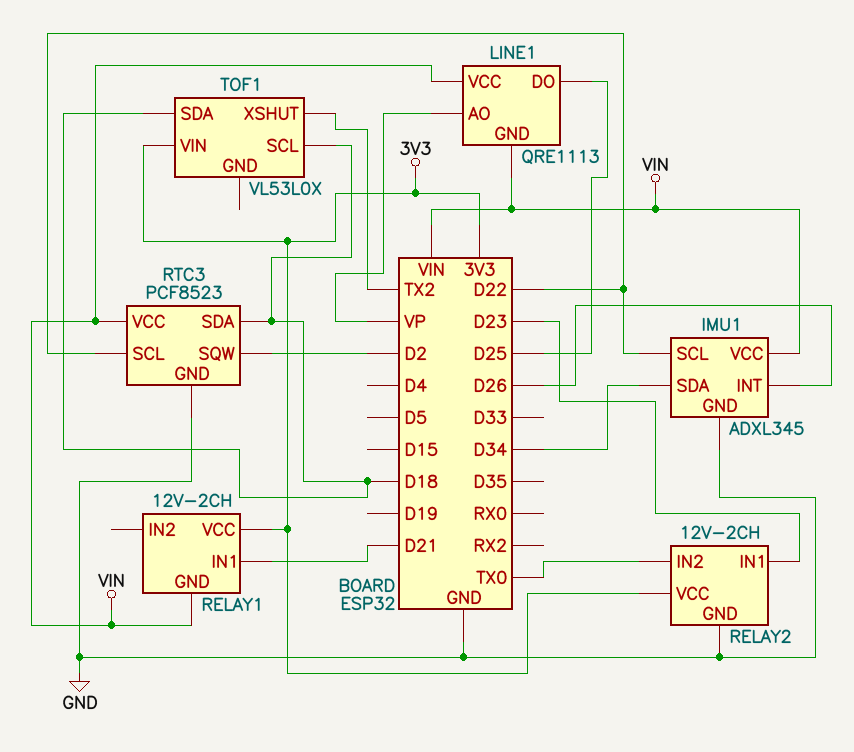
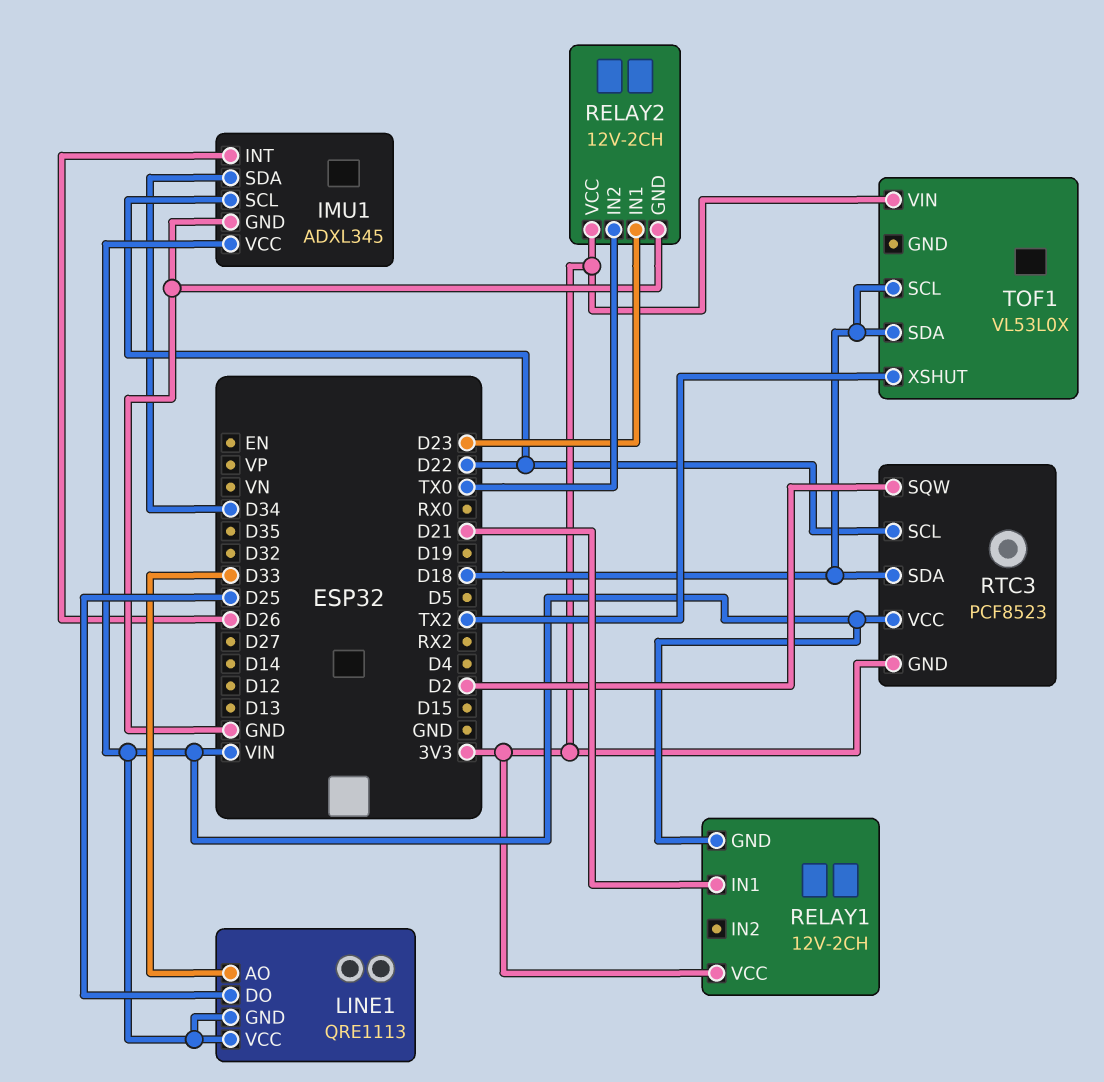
LINE1 pin AO: VP -> D33
RTC3 pin GND: GND -> 3V3

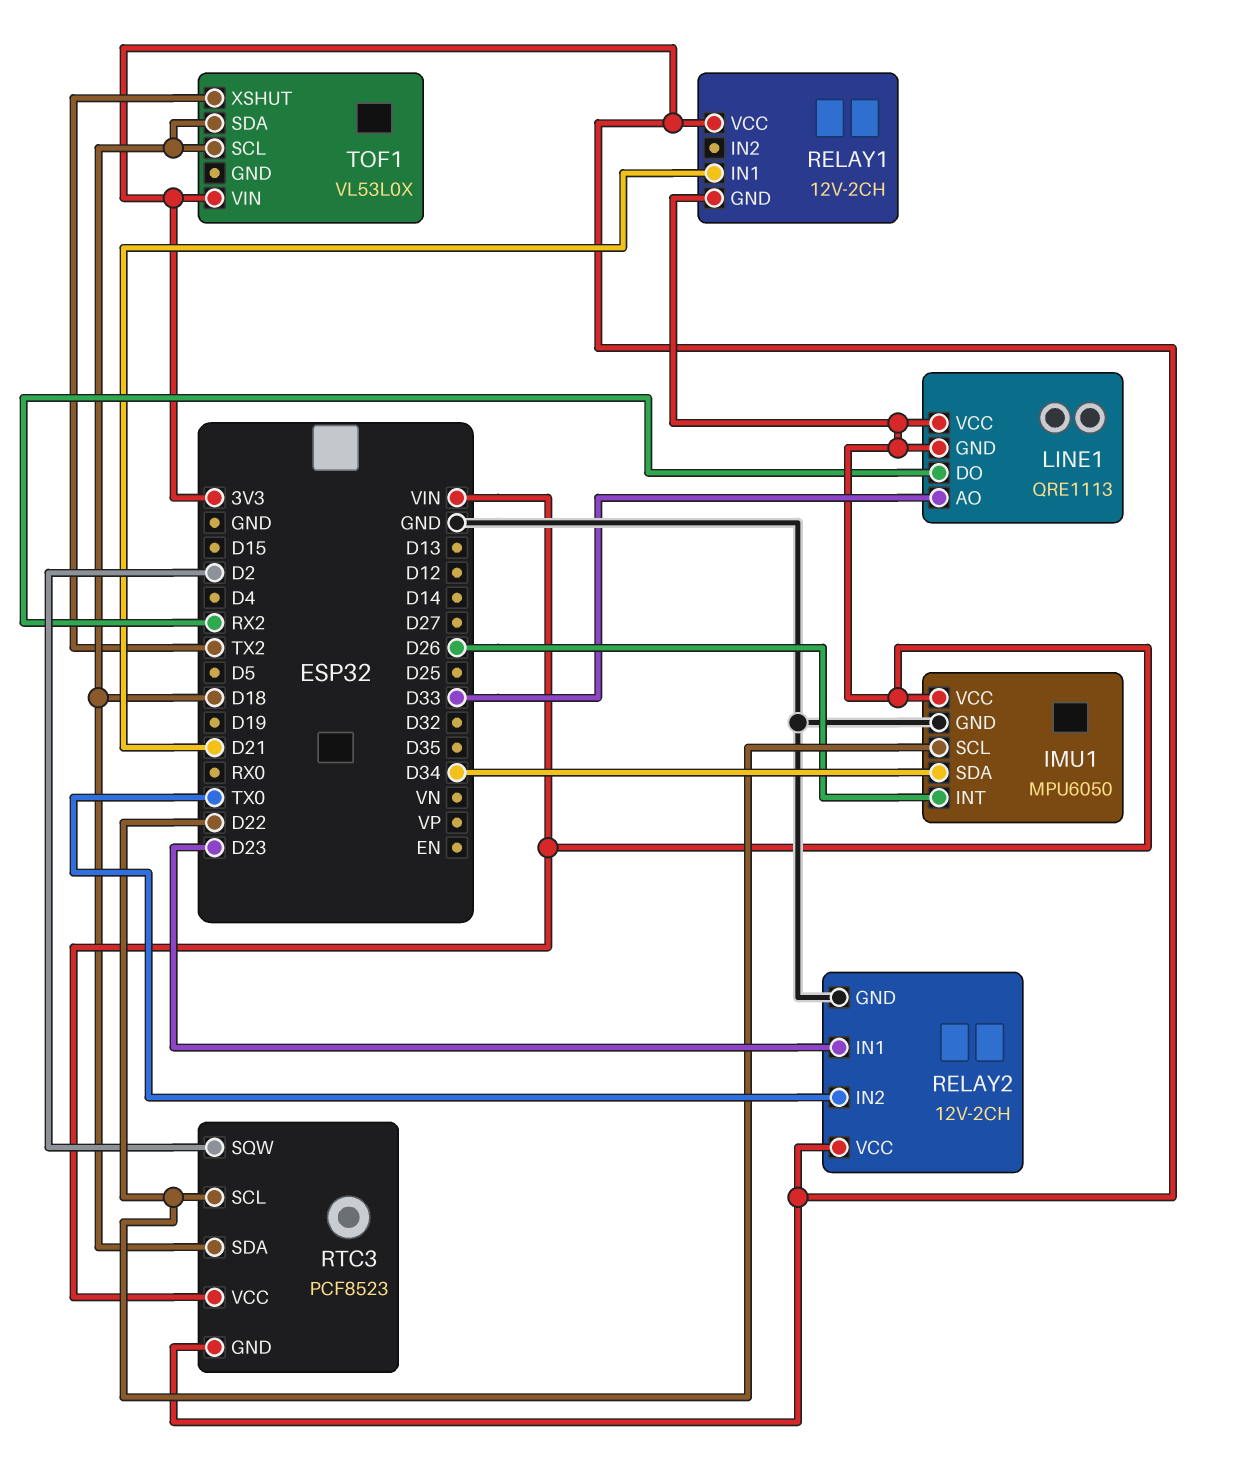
IMU1: ADXL345 -> MPU6050
LINE1 pin DO: D25 -> RX2

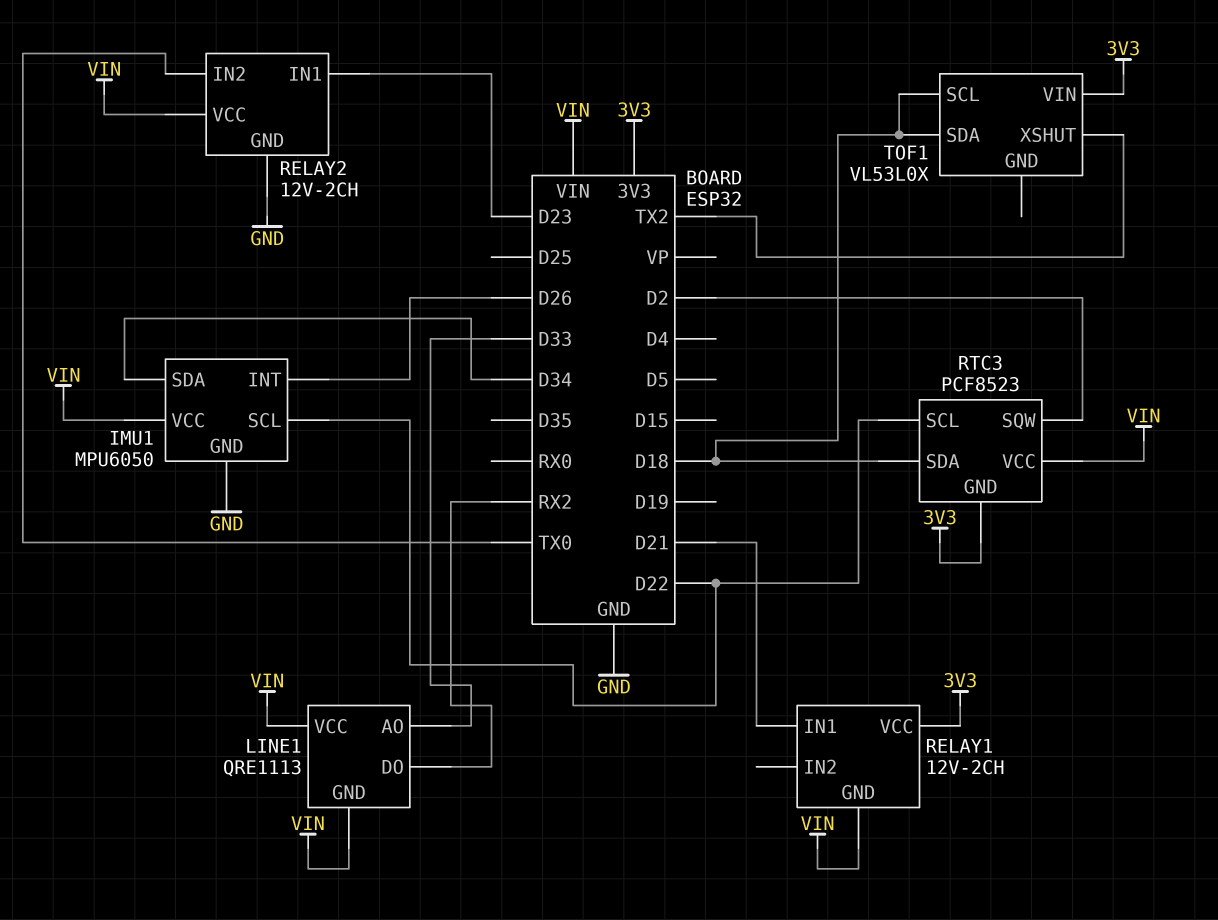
RELAY2 pin VCC: 3V3 -> VIN

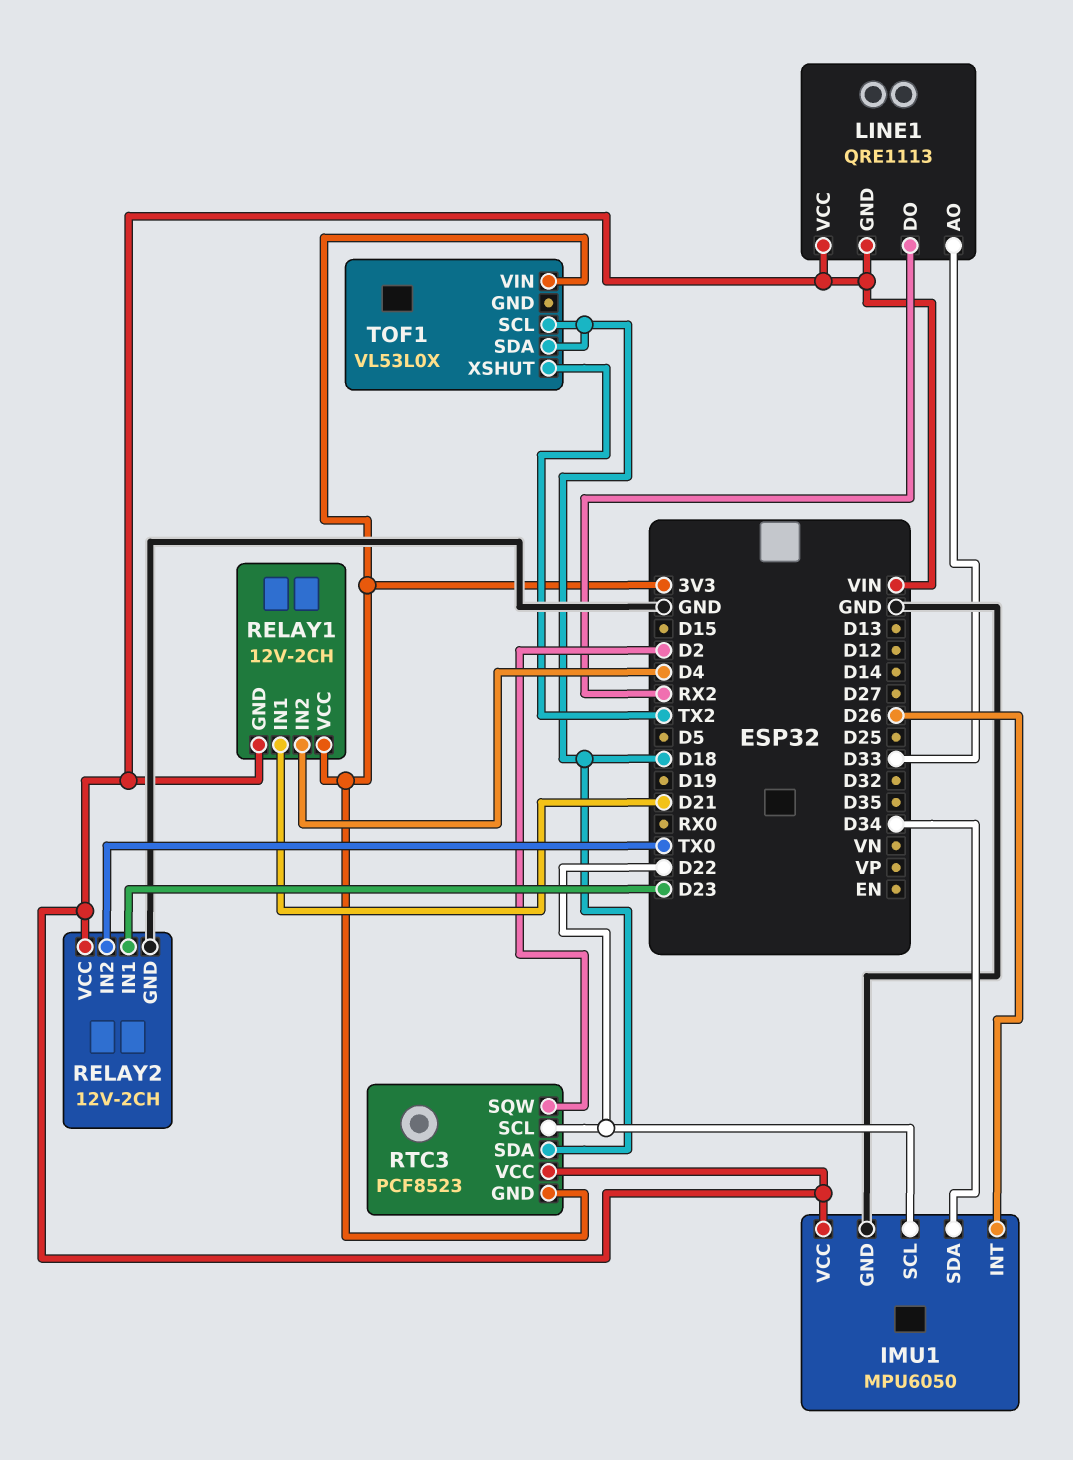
RELAY1 pin IN2: none -> D4

